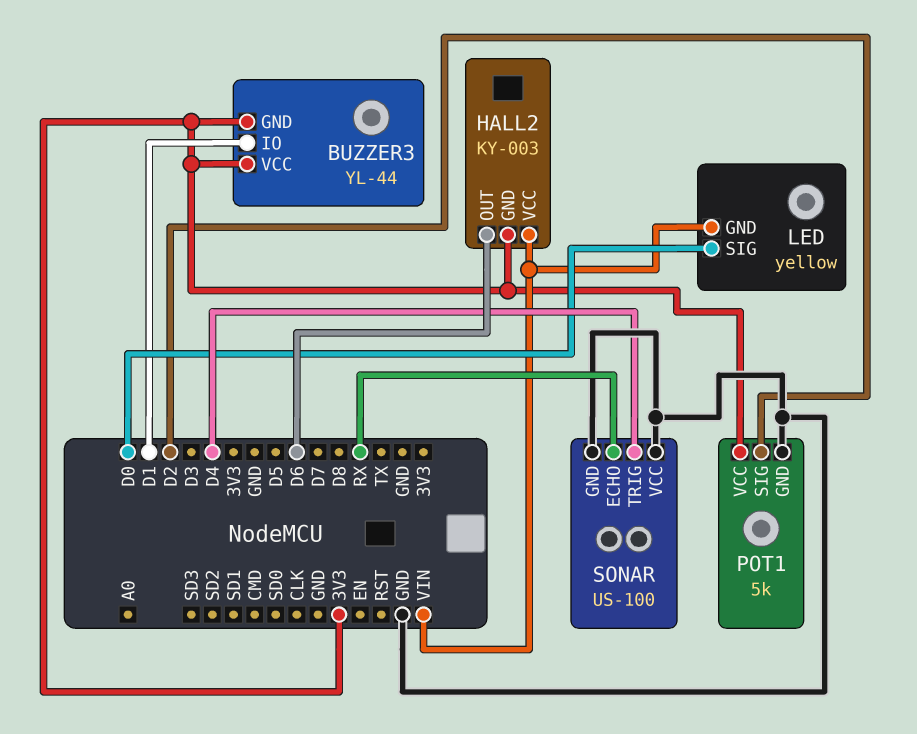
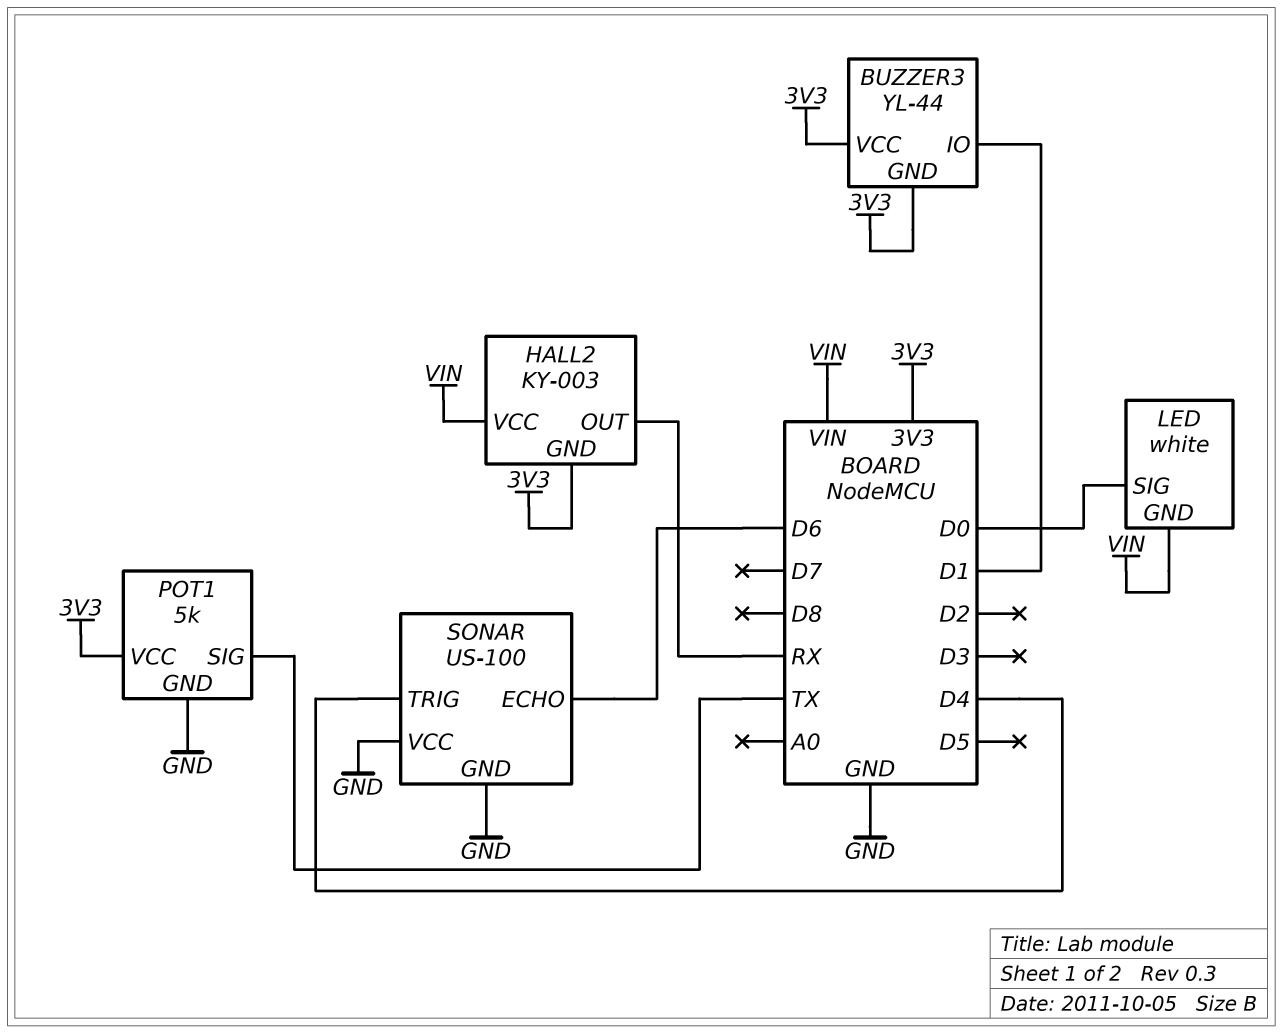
HALL2 pin OUT: D6 -> RX
LED: yellow -> white
POT1 pin SIG: D2 -> TX
SONAR pin ECHO: RX -> D6

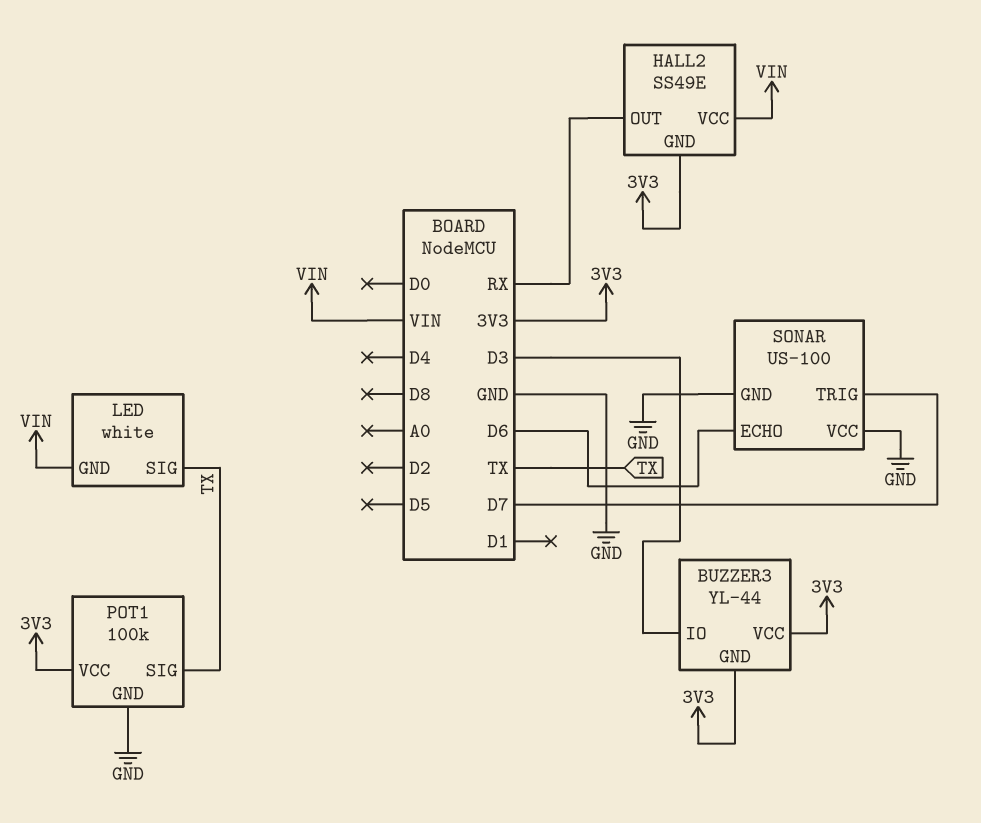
BUZZER3 pin IO: D1 -> D3
HALL2: KY-003 -> SS49E
LED pin SIG: D0 -> TX
POT1: 5k -> 100k
SONAR pin TRIG: D4 -> D7

